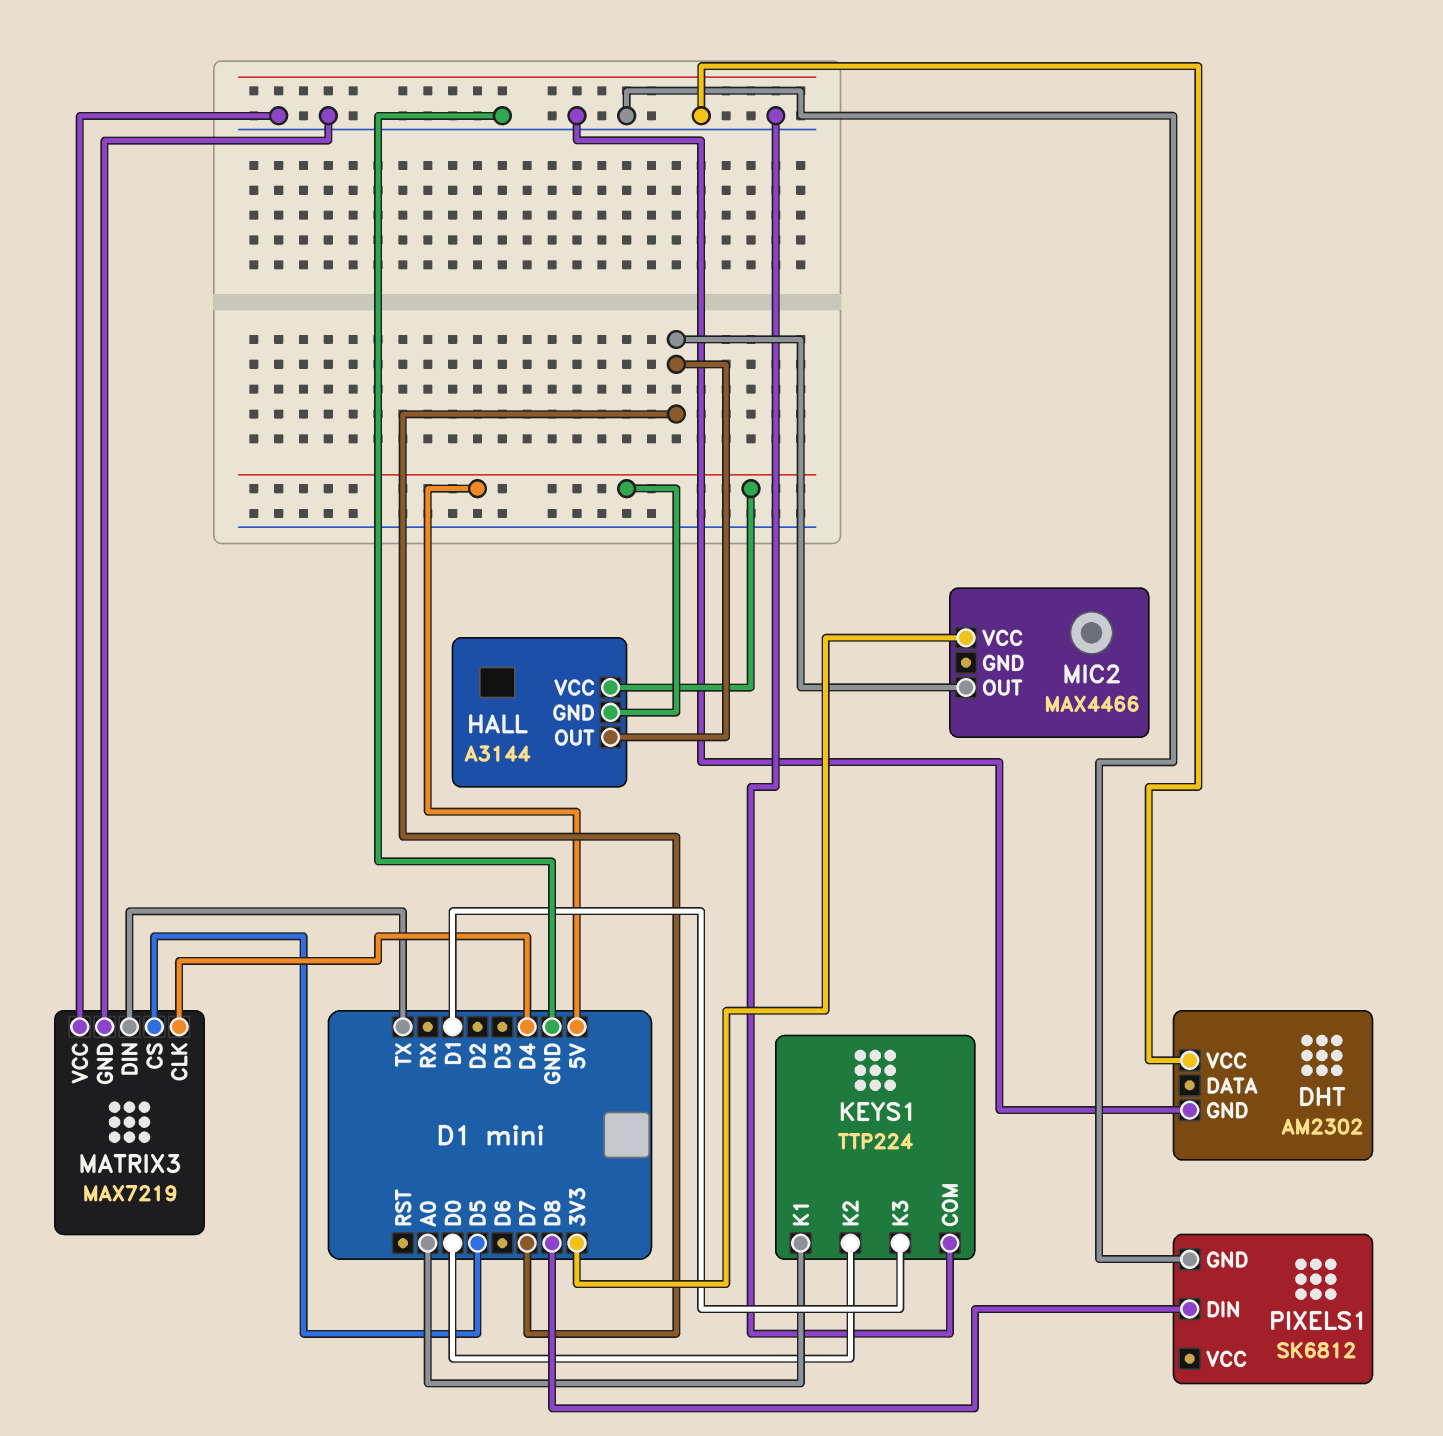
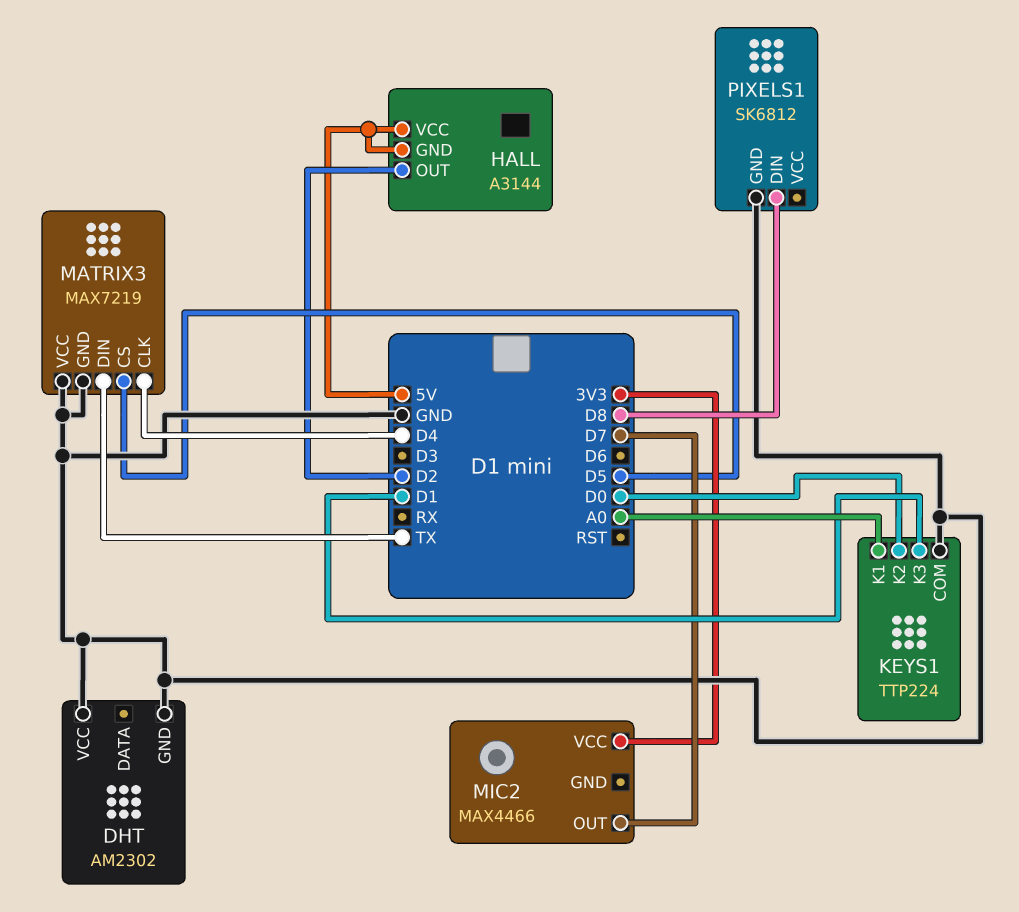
HALL pin OUT: D7 -> D2

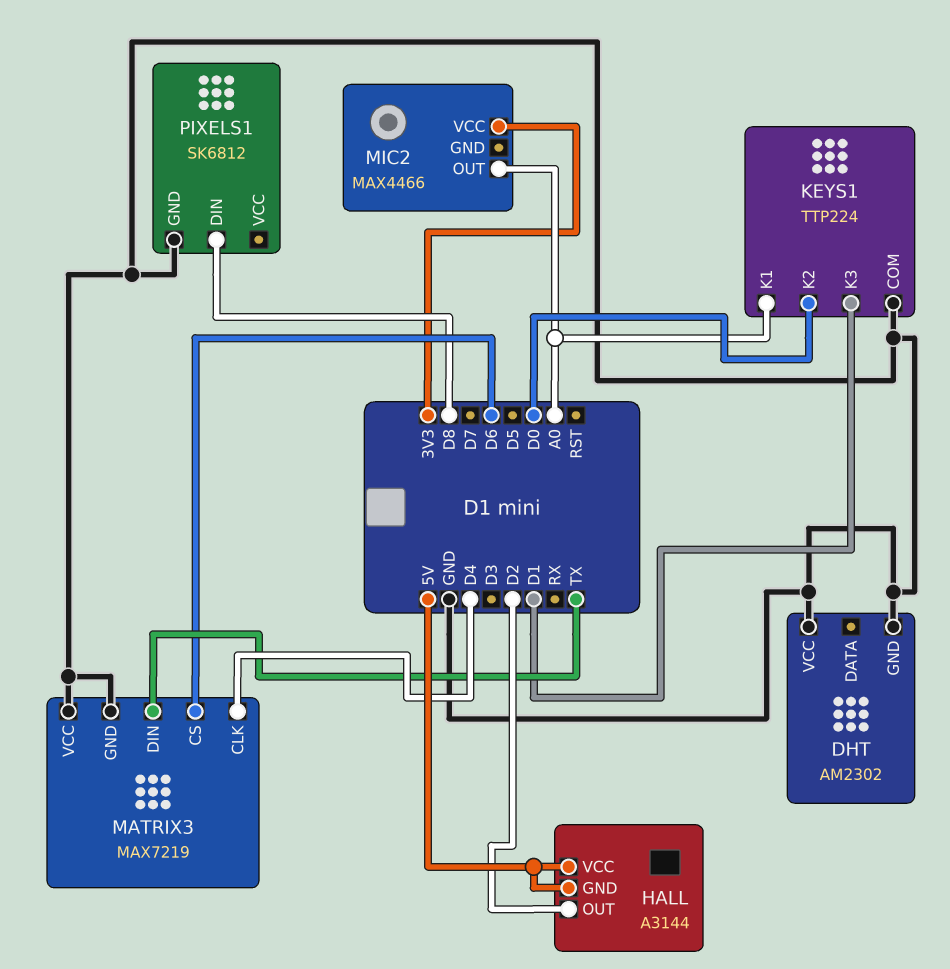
MATRIX3 pin CS: D5 -> D6
MIC2 pin OUT: D7 -> A0

